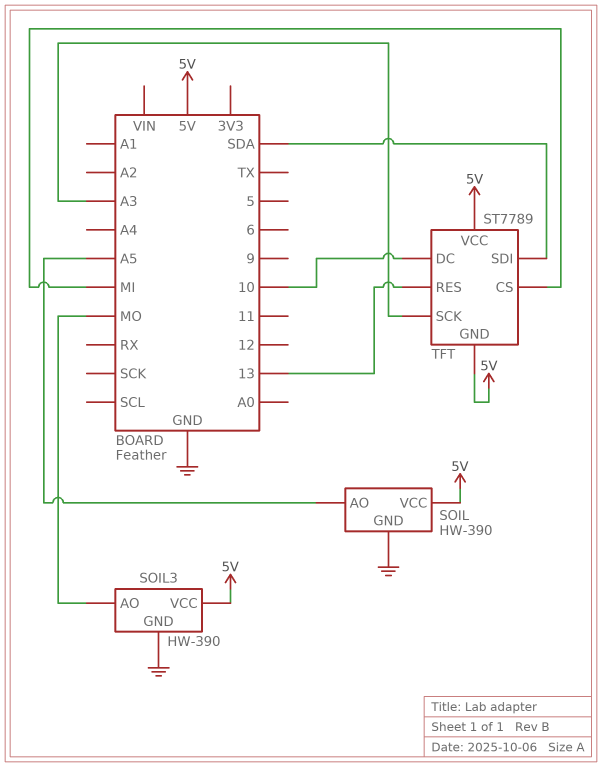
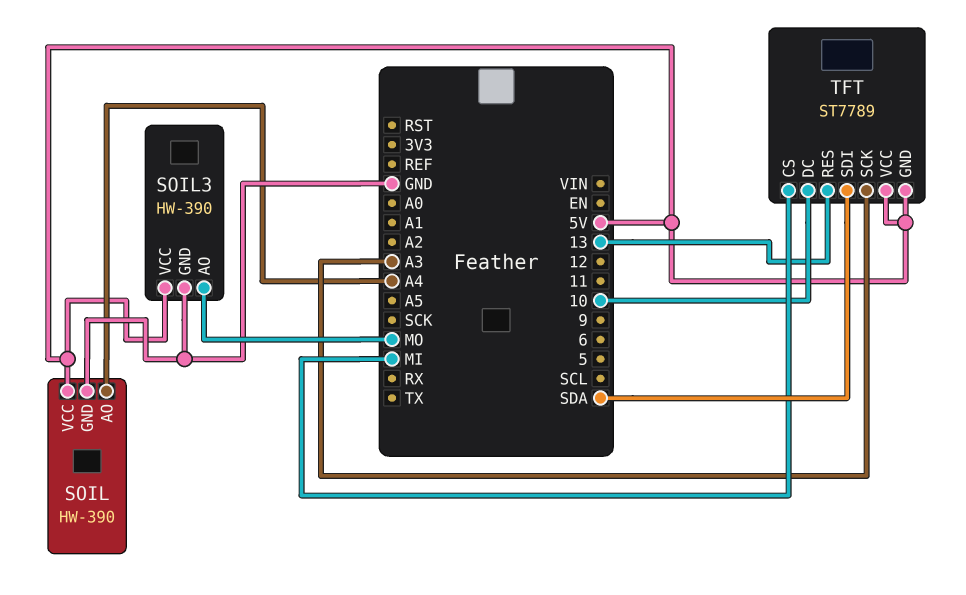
SOIL pin AO: A5 -> A4

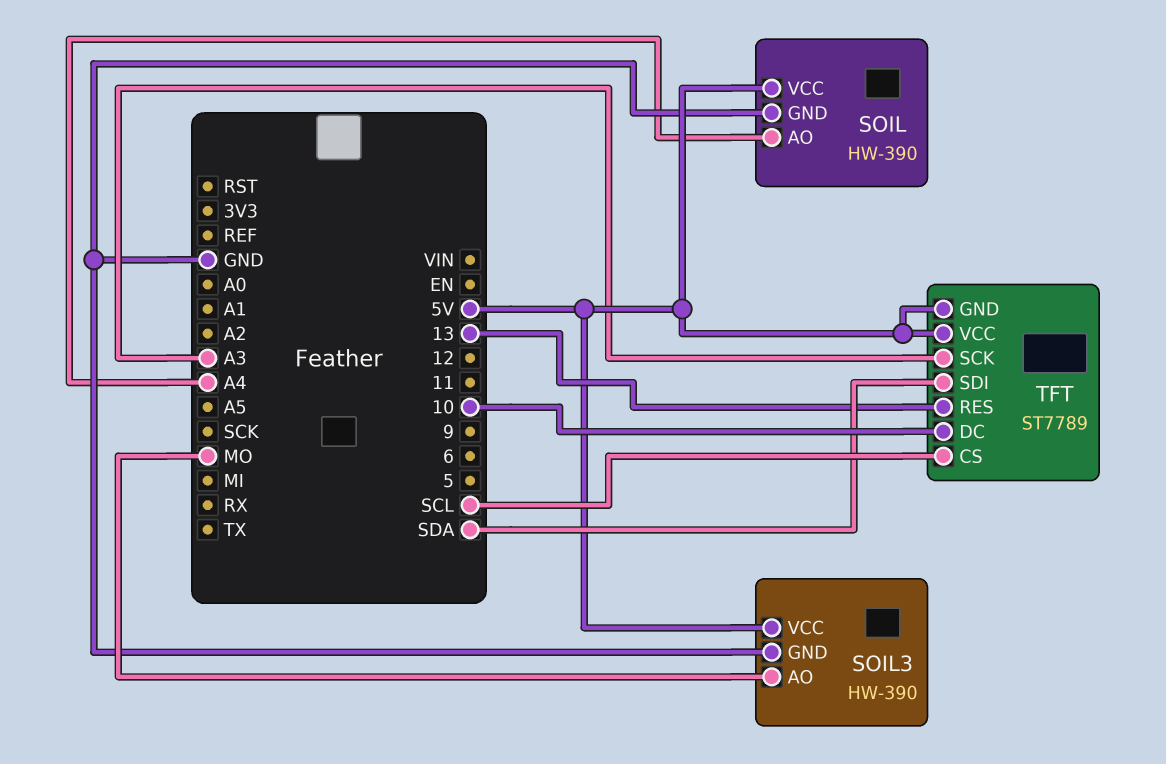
TFT pin CS: MI -> SCL

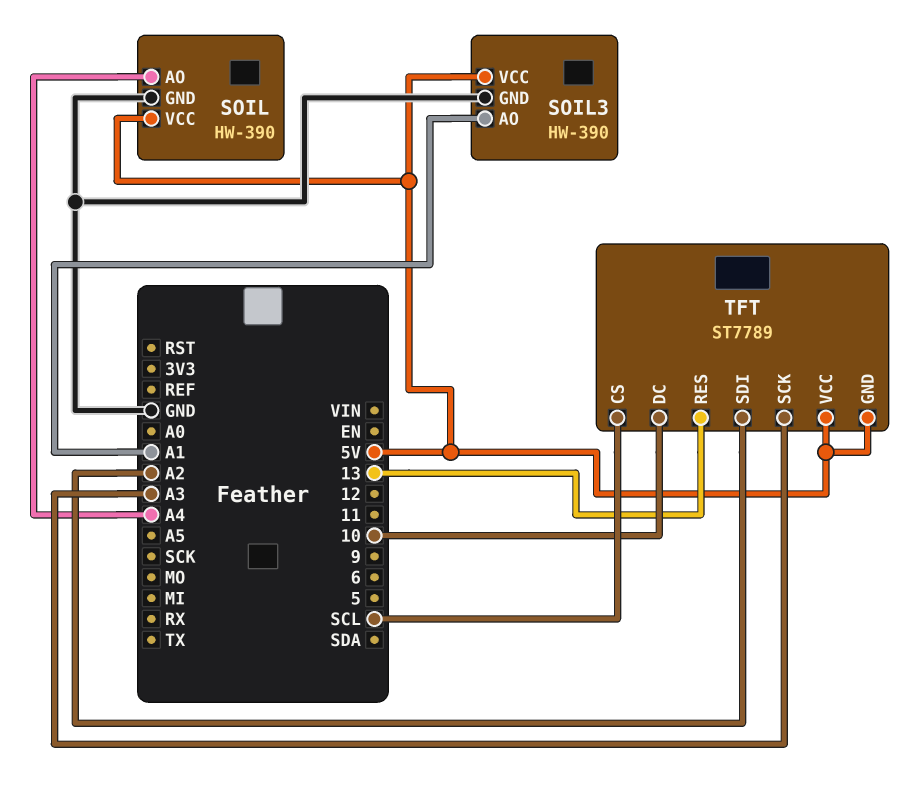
SOIL3 pin AO: MO -> A1
TFT pin SDI: SDA -> A2

